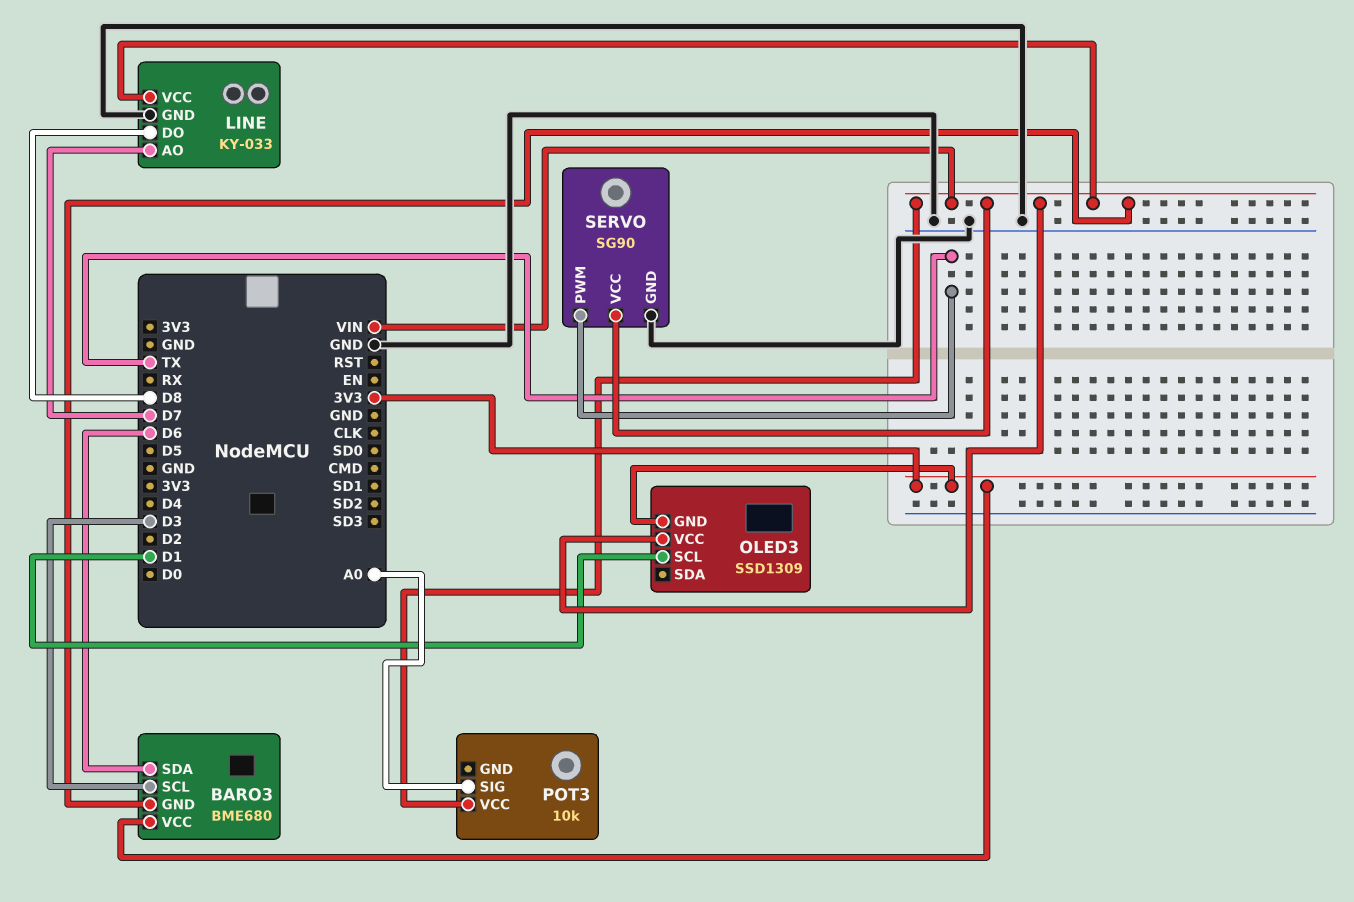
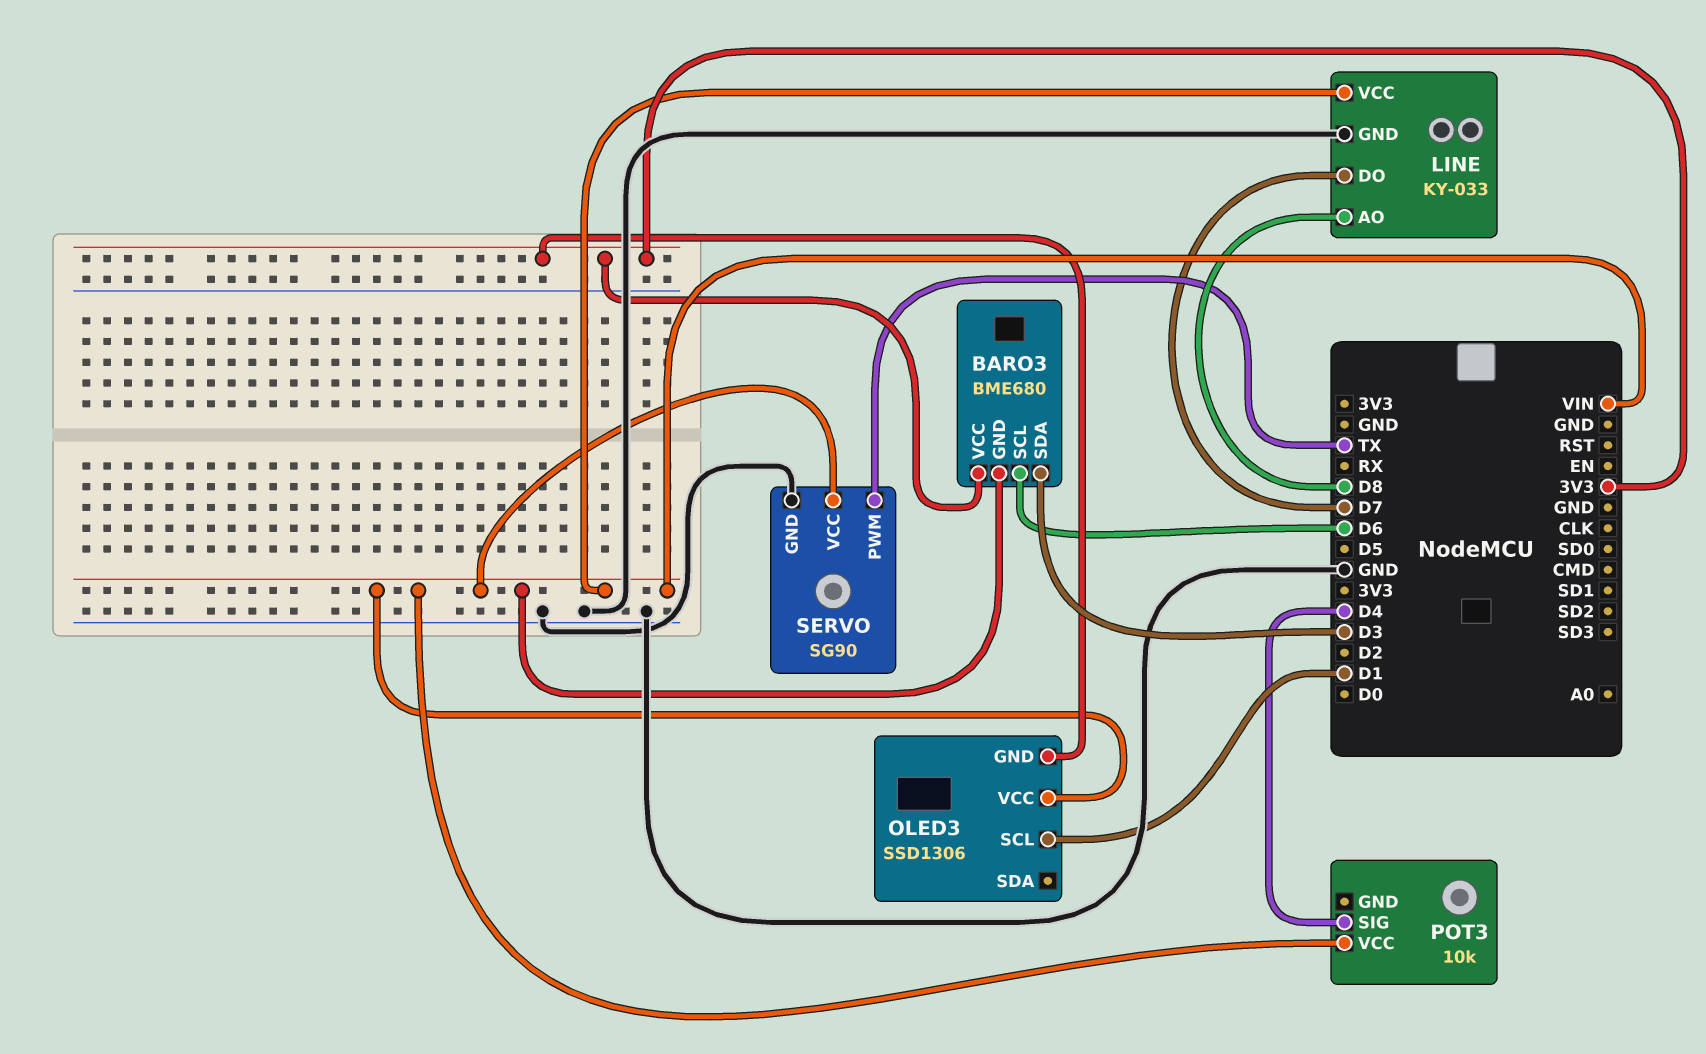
BARO3 pin SCL: D3 -> D6
BARO3 pin SDA: D6 -> D3
LINE pin AO: D7 -> D8
LINE pin DO: D8 -> D7
OLED3: SSD1309 -> SSD1306
POT3 pin SIG: A0 -> D4

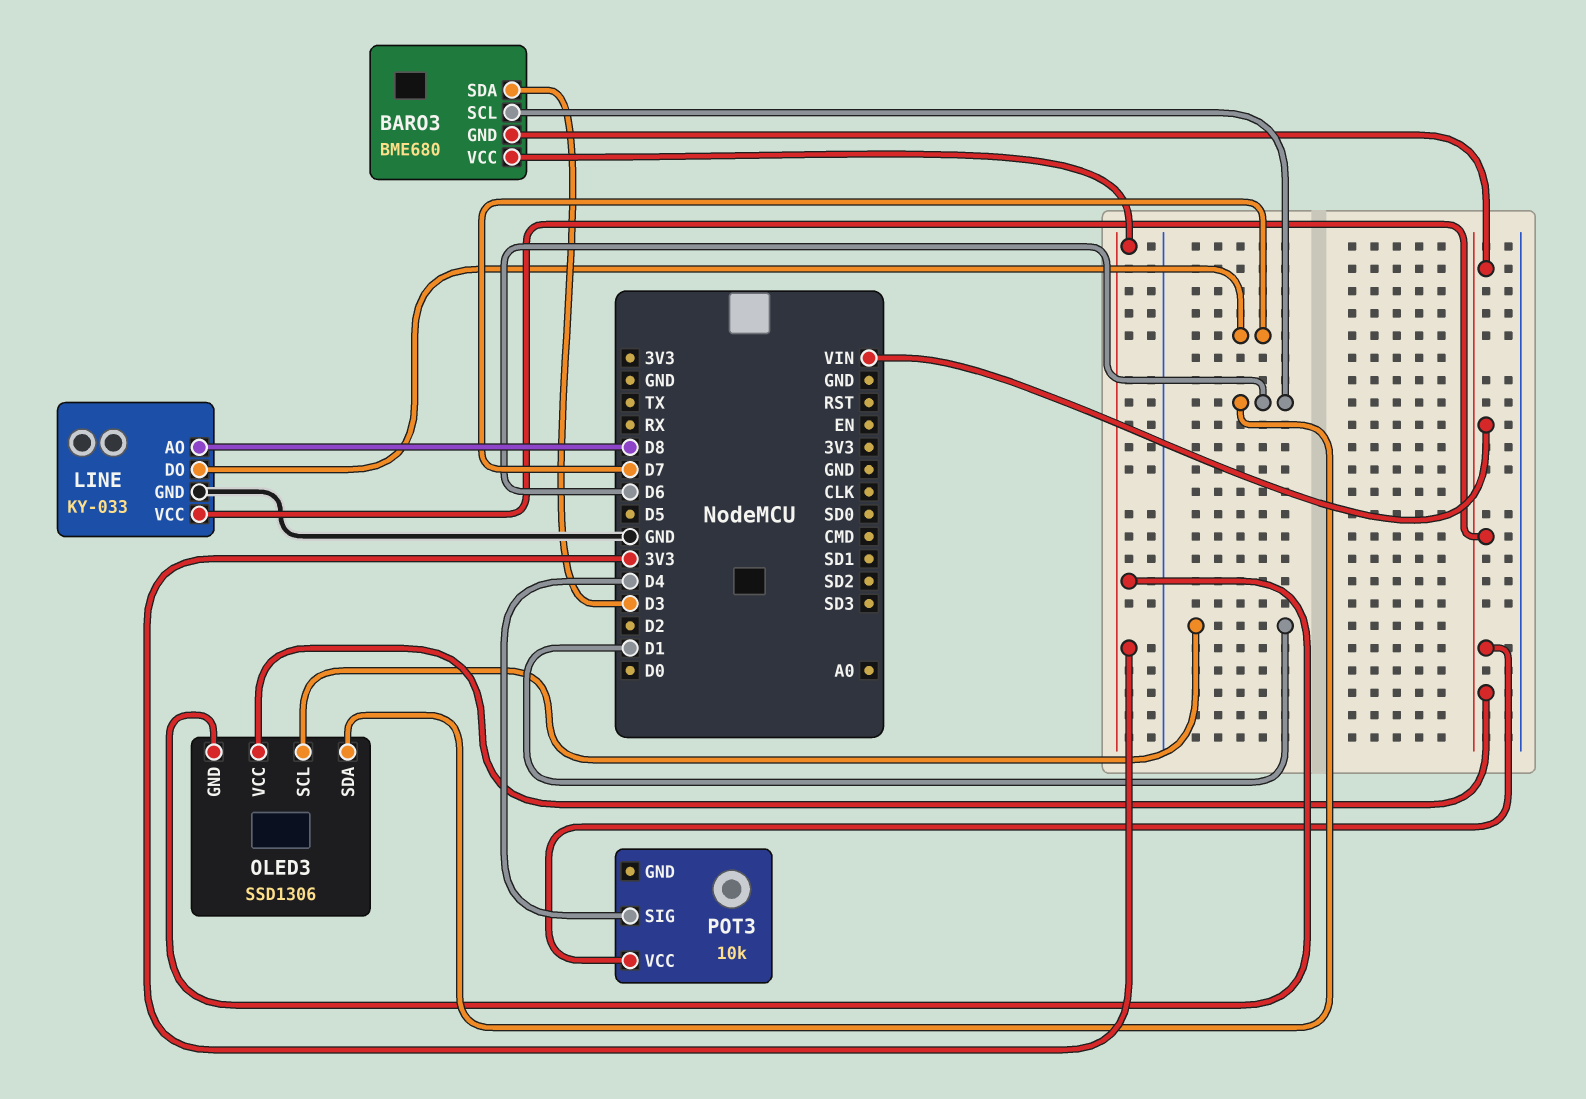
OLED3 pin SDA: none -> D6
SERVO: SG90 -> none
SERVO pin GND: GND -> none
SERVO pin PWM: TX -> none
SERVO pin VCC: VIN -> none

